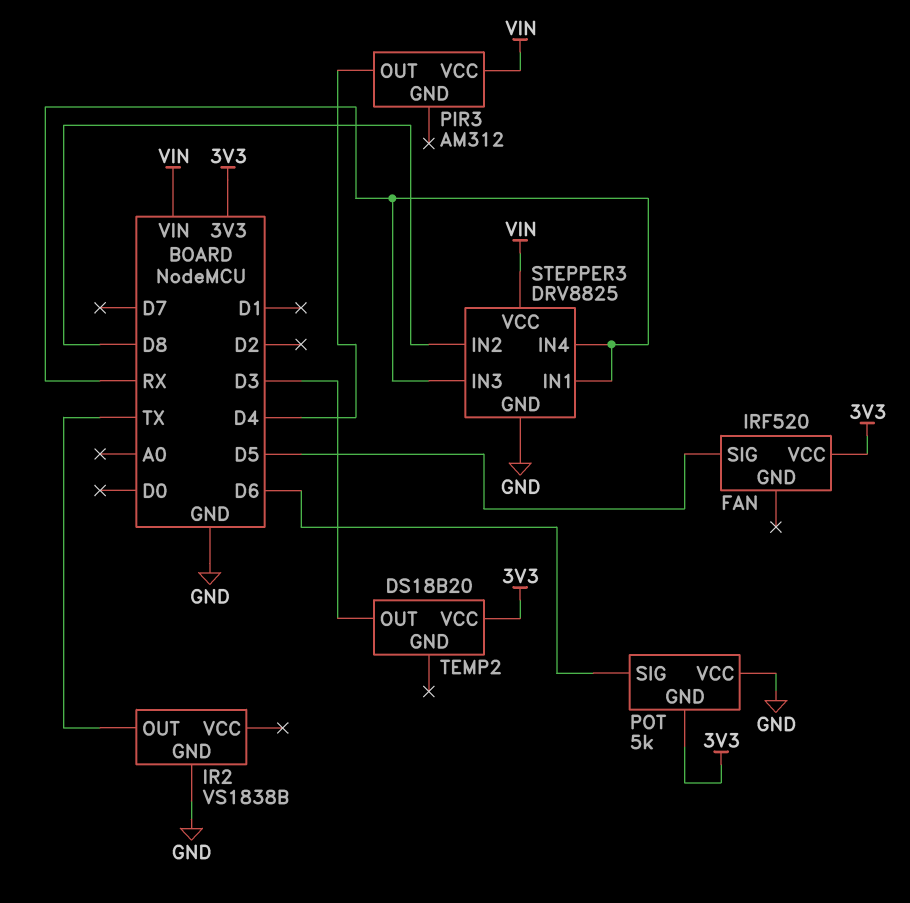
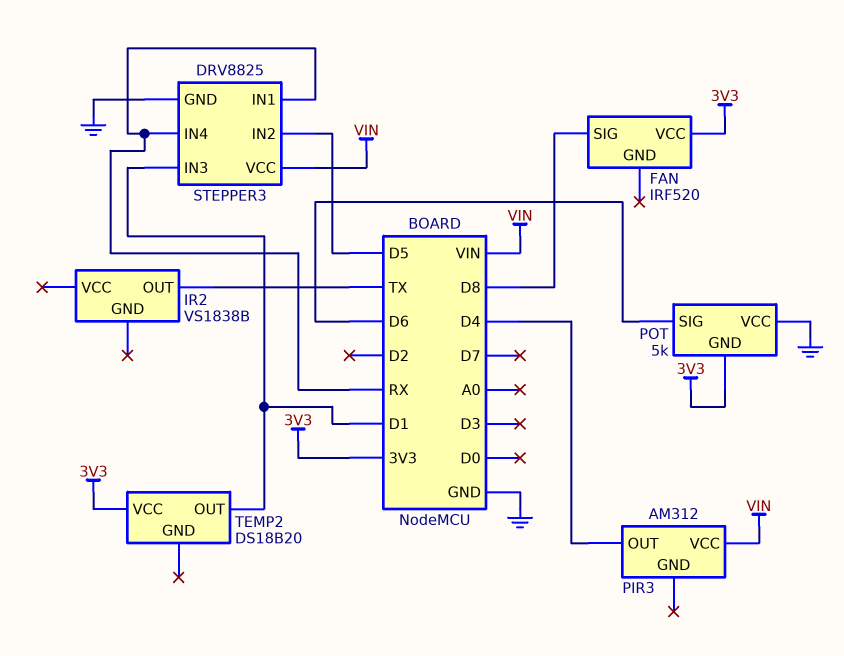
FAN pin SIG: D5 -> D8
IR2 pin GND: GND -> none
STEPPER3 pin IN2: D8 -> D5
STEPPER3 pin IN3: RX -> D1
TEMP2 pin OUT: D3 -> D1

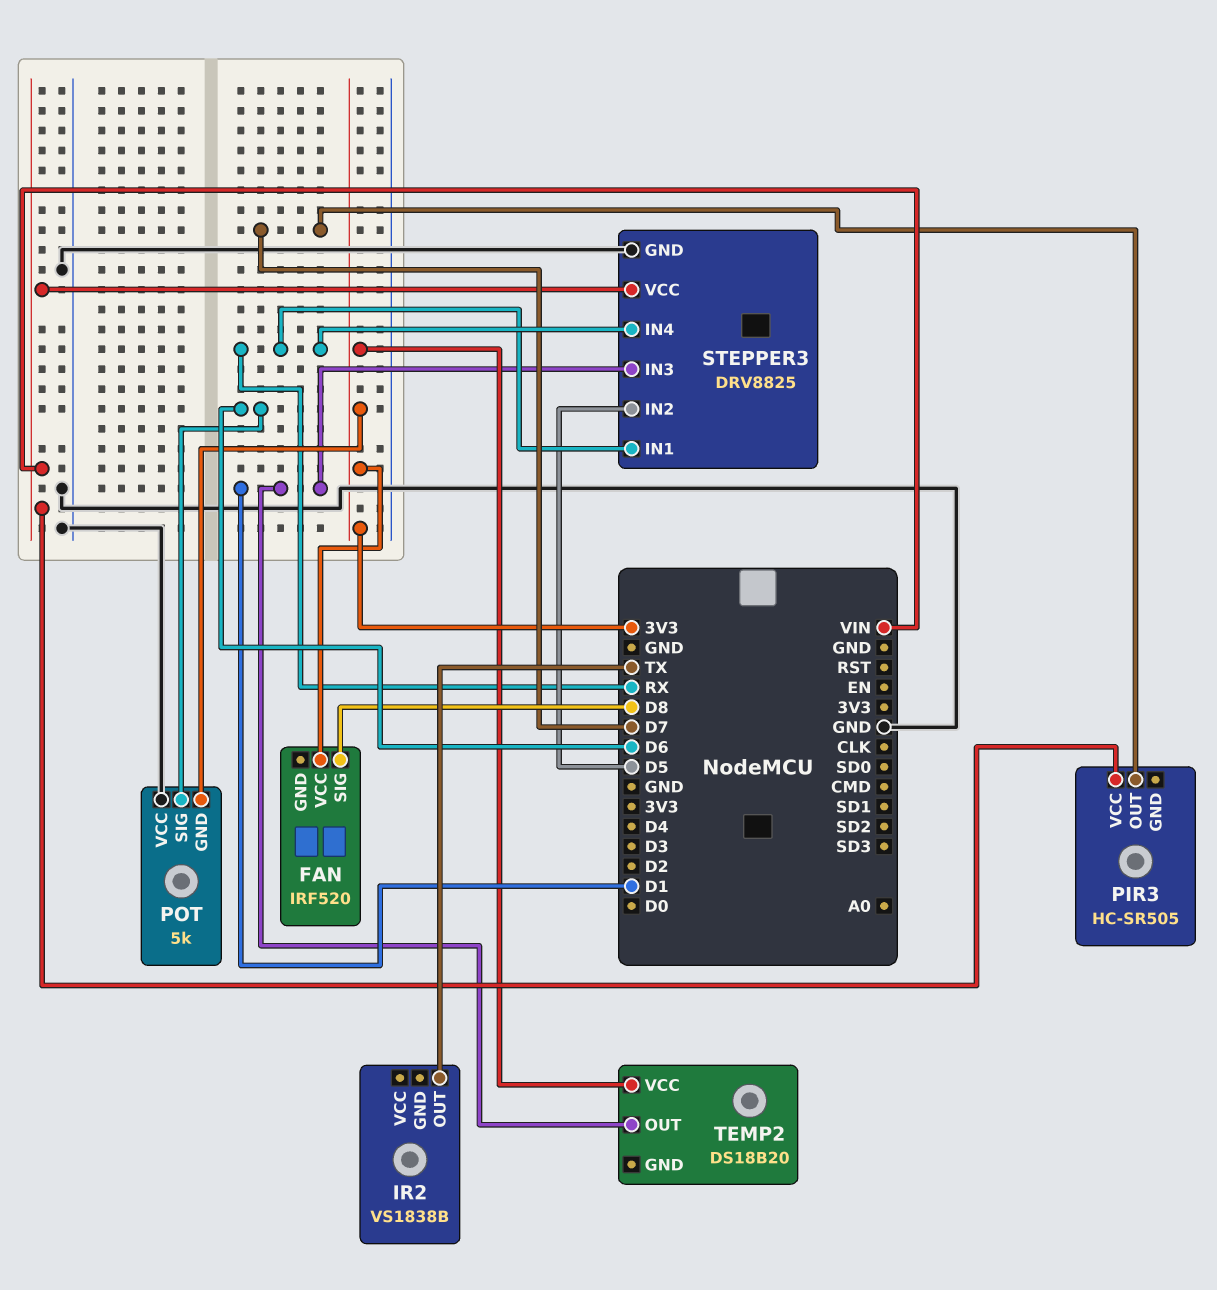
PIR3: AM312 -> HC-SR505
PIR3 pin OUT: D4 -> D7

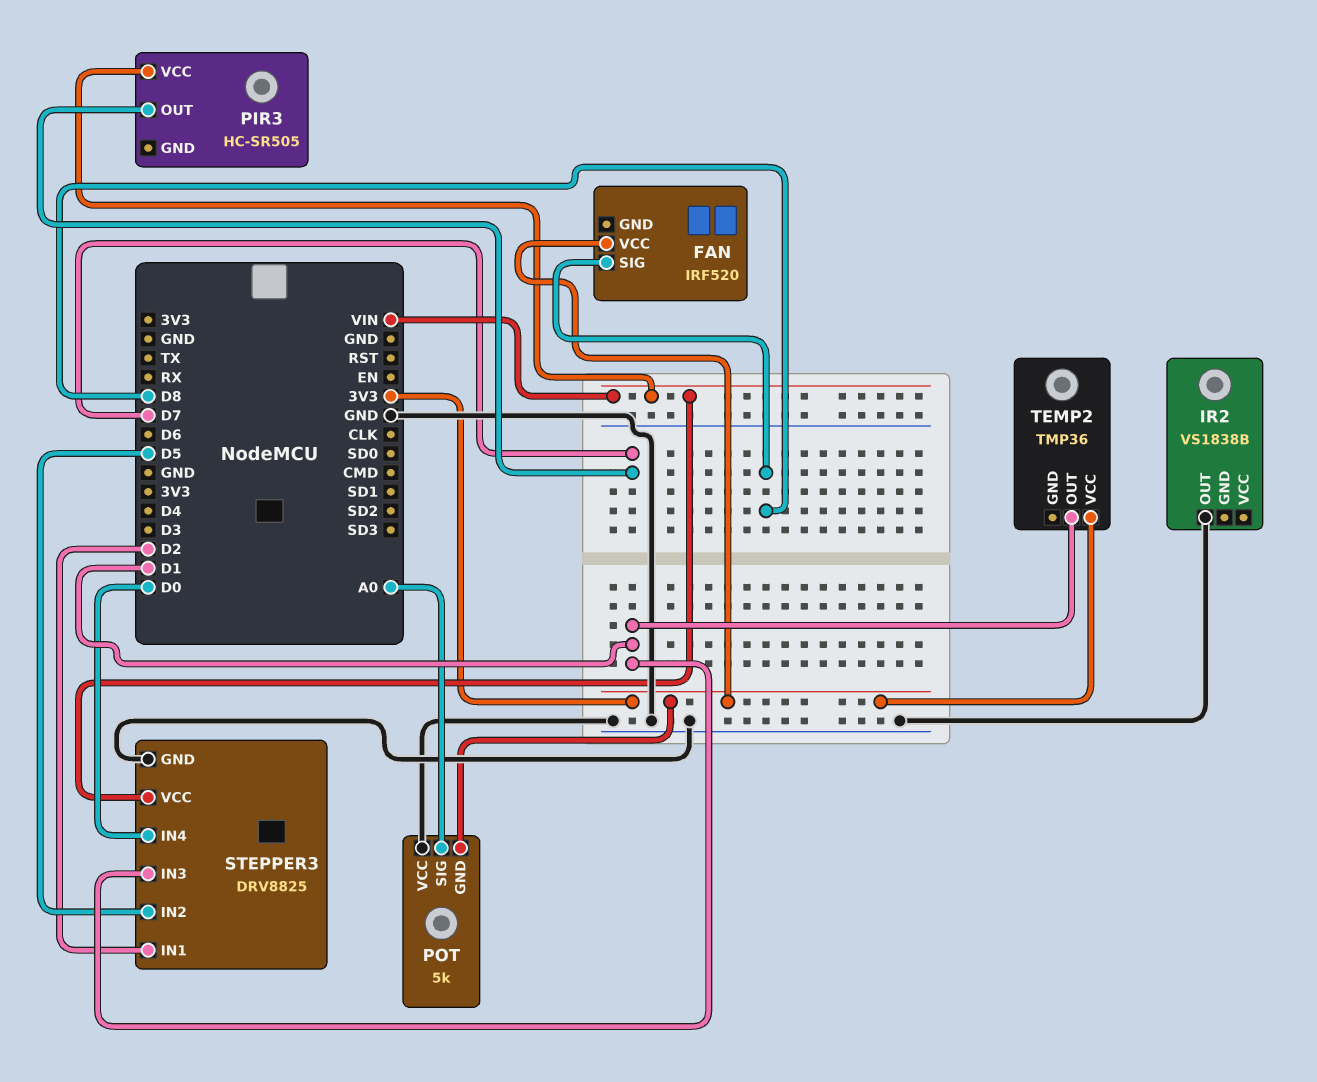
IR2 pin OUT: TX -> GND
POT pin SIG: D6 -> A0
STEPPER3 pin IN1: RX -> D2
STEPPER3 pin IN4: RX -> D0
TEMP2: DS18B20 -> TMP36

